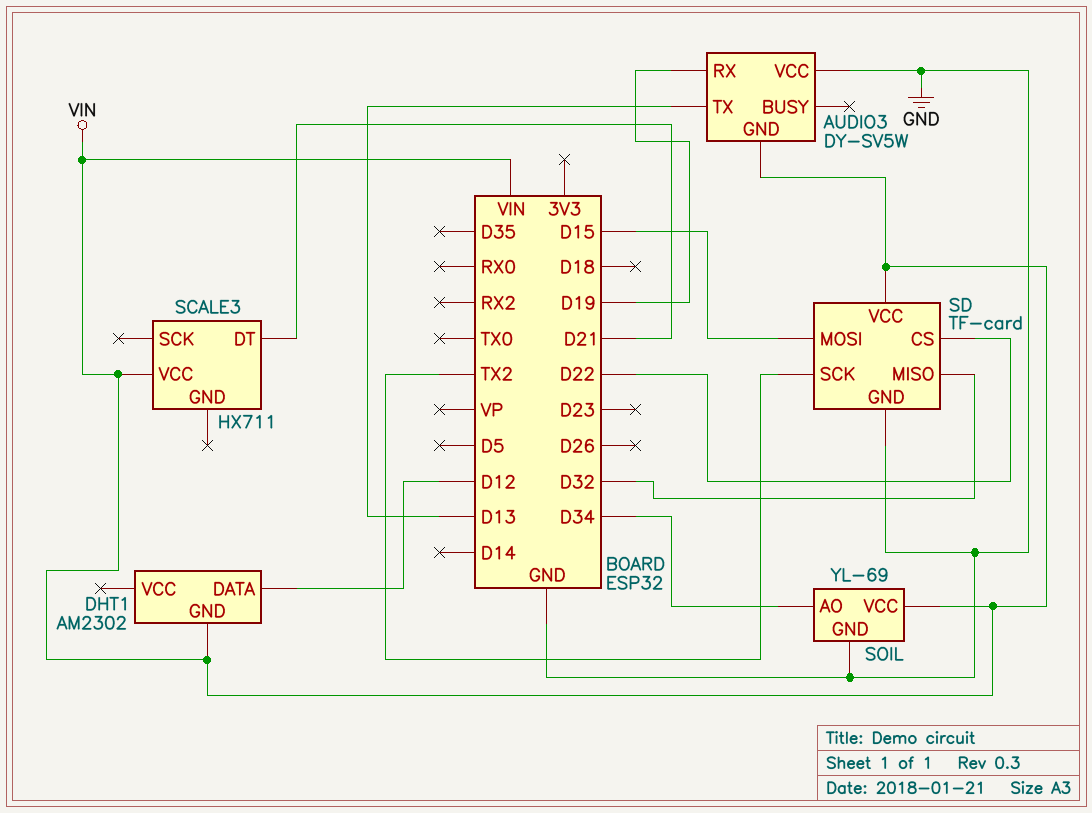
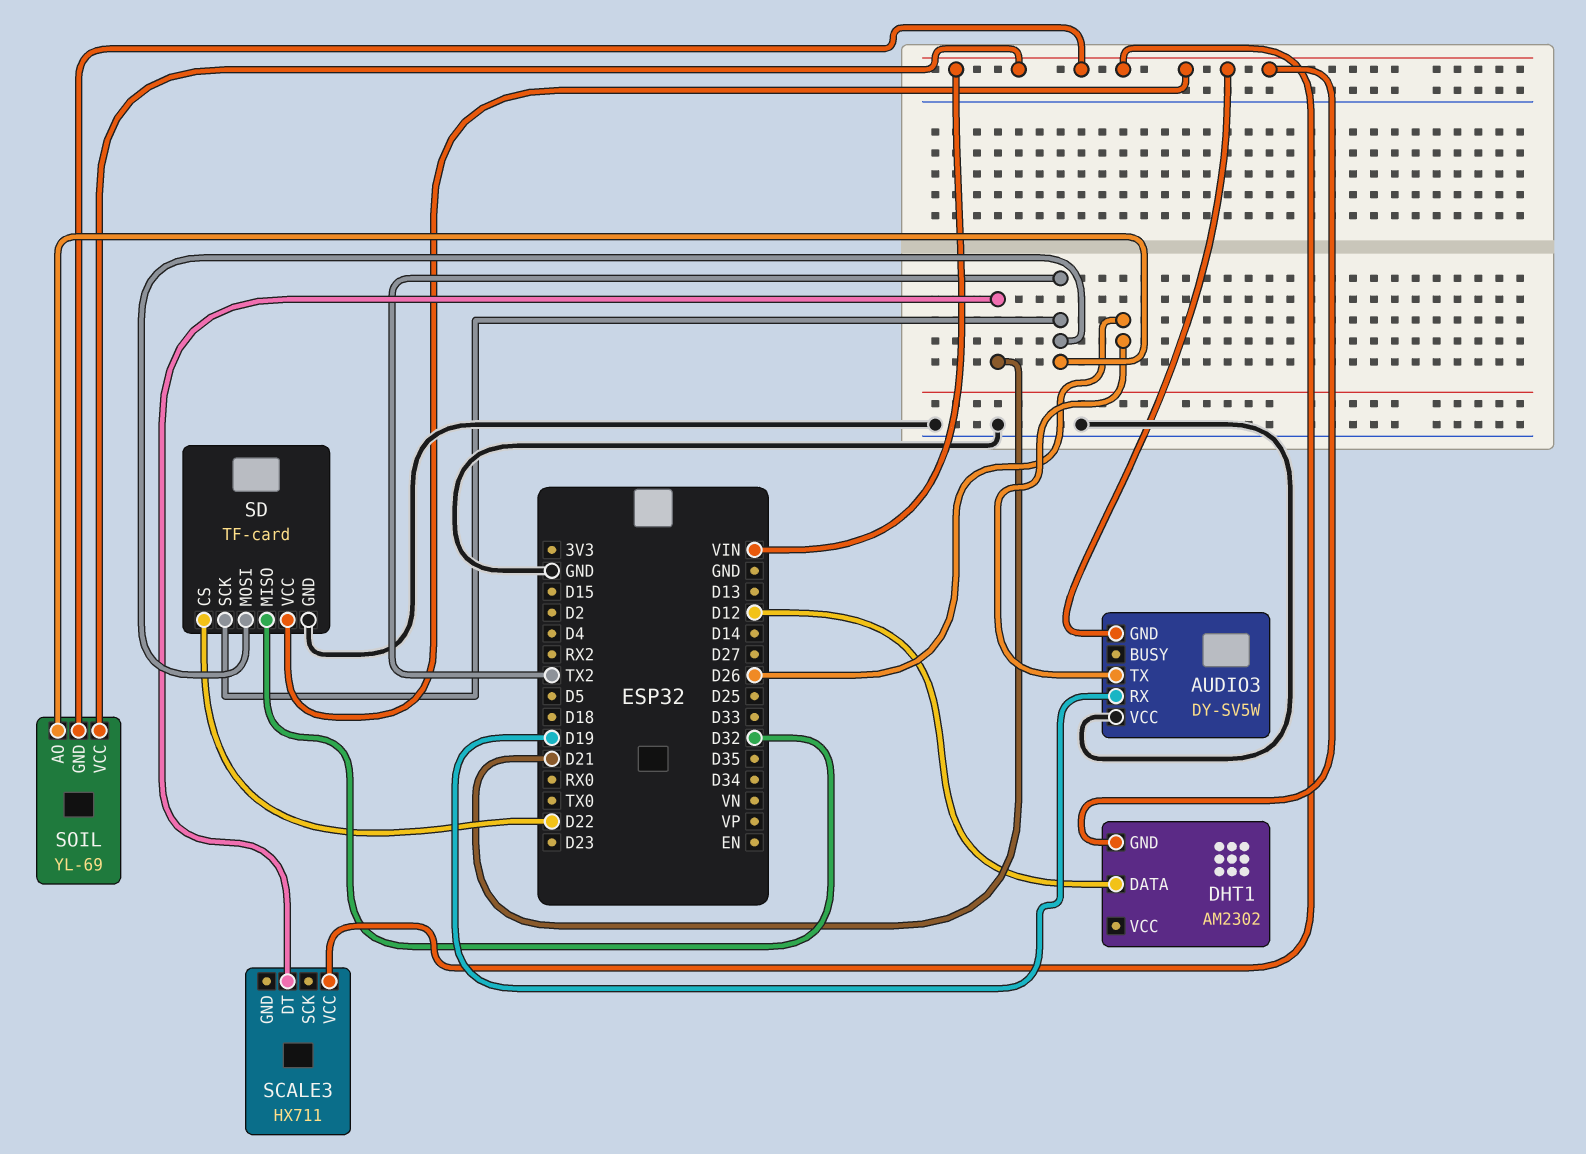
AUDIO3 pin TX: D13 -> D26
SD pin MOSI: D15 -> TX2
SOIL pin AO: D34 -> TX2
SOIL pin GND: GND -> VIN

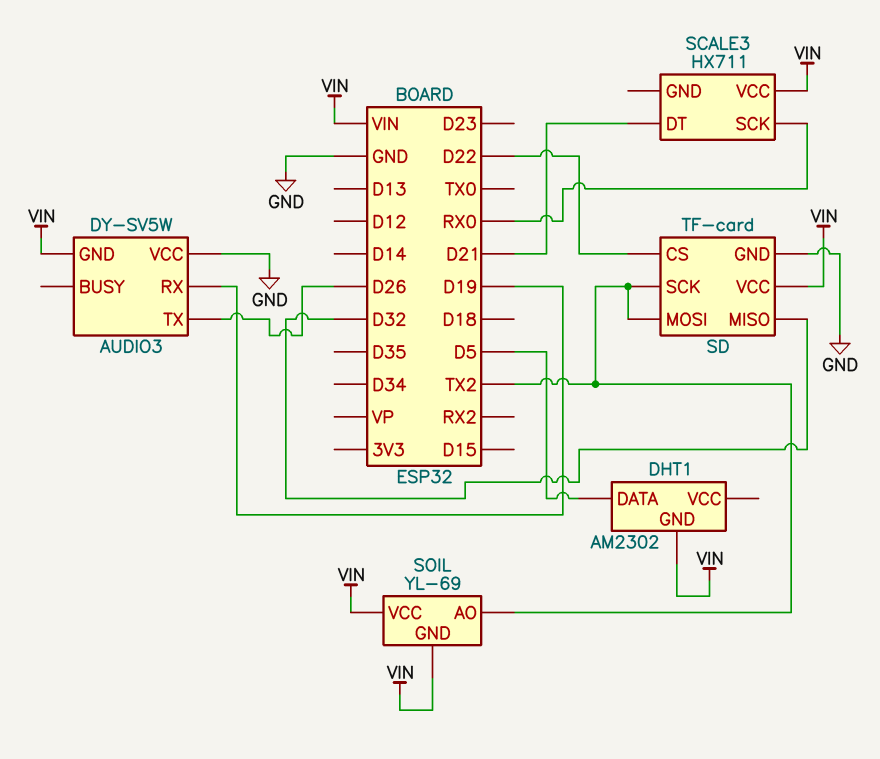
DHT1 pin DATA: D12 -> D5
SCALE3 pin SCK: none -> RX0

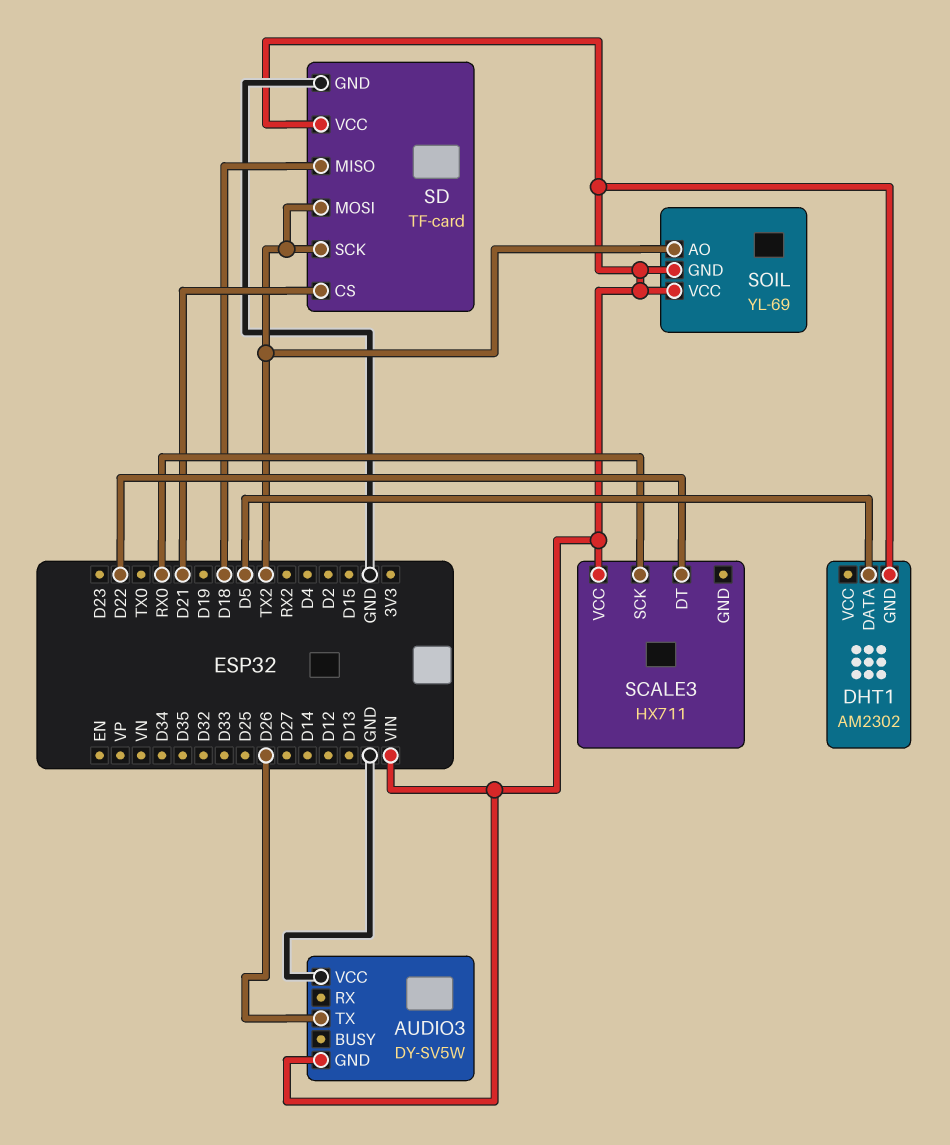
AUDIO3 pin RX: D19 -> none
SCALE3 pin DT: D21 -> D22
SD pin CS: D22 -> D21
SD pin MISO: D32 -> D18

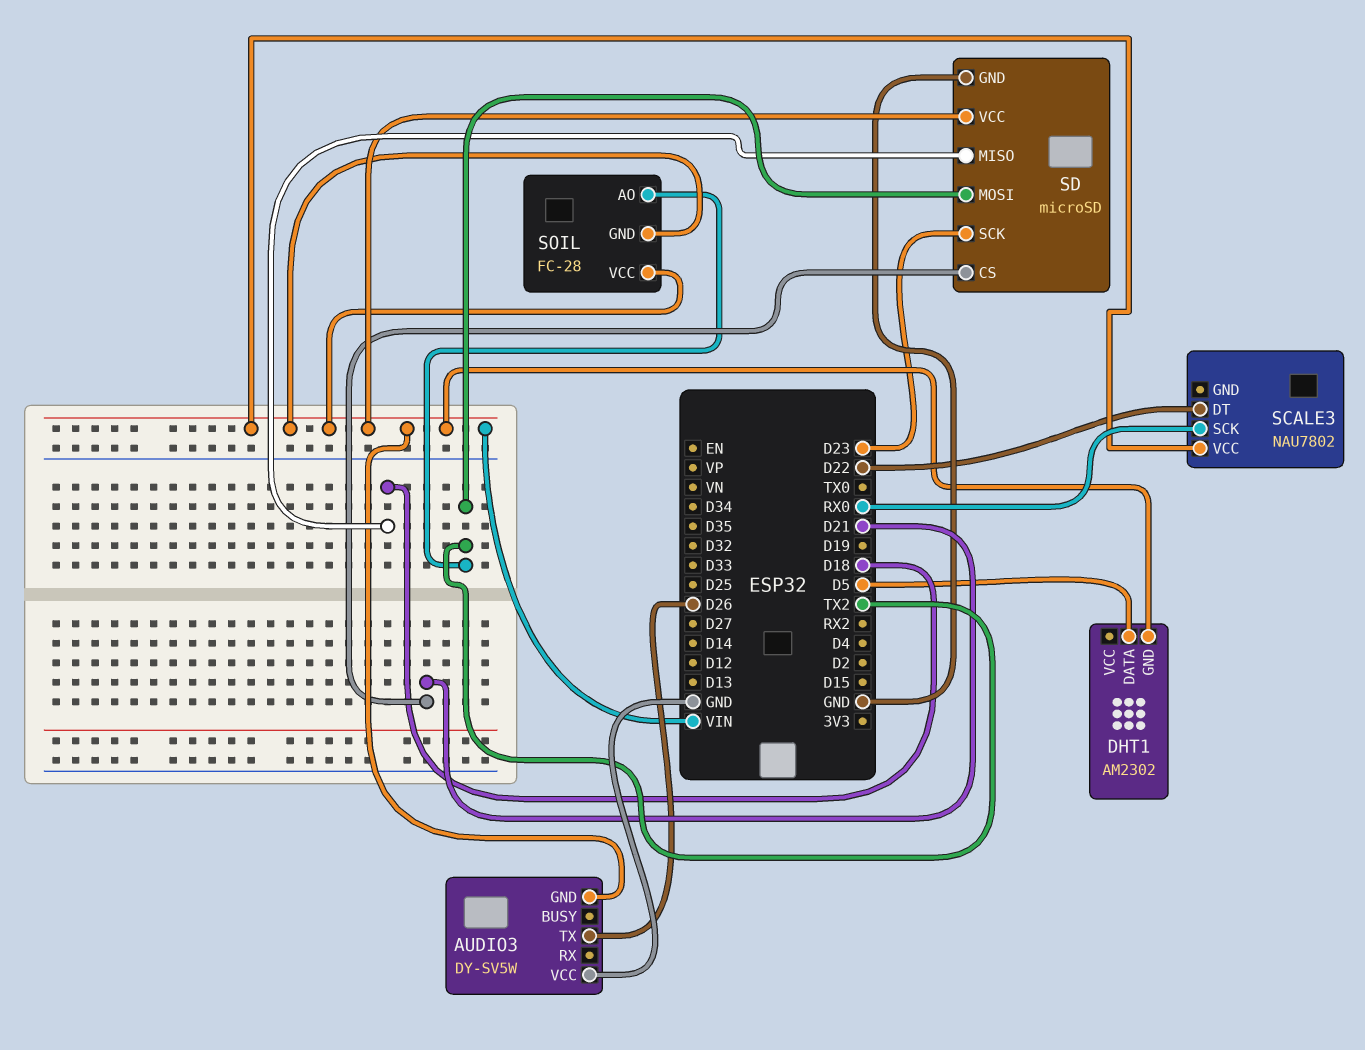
SCALE3: HX711 -> NAU7802
SD: TF-card -> microSD
SD pin SCK: TX2 -> D23
SOIL: YL-69 -> FC-28

